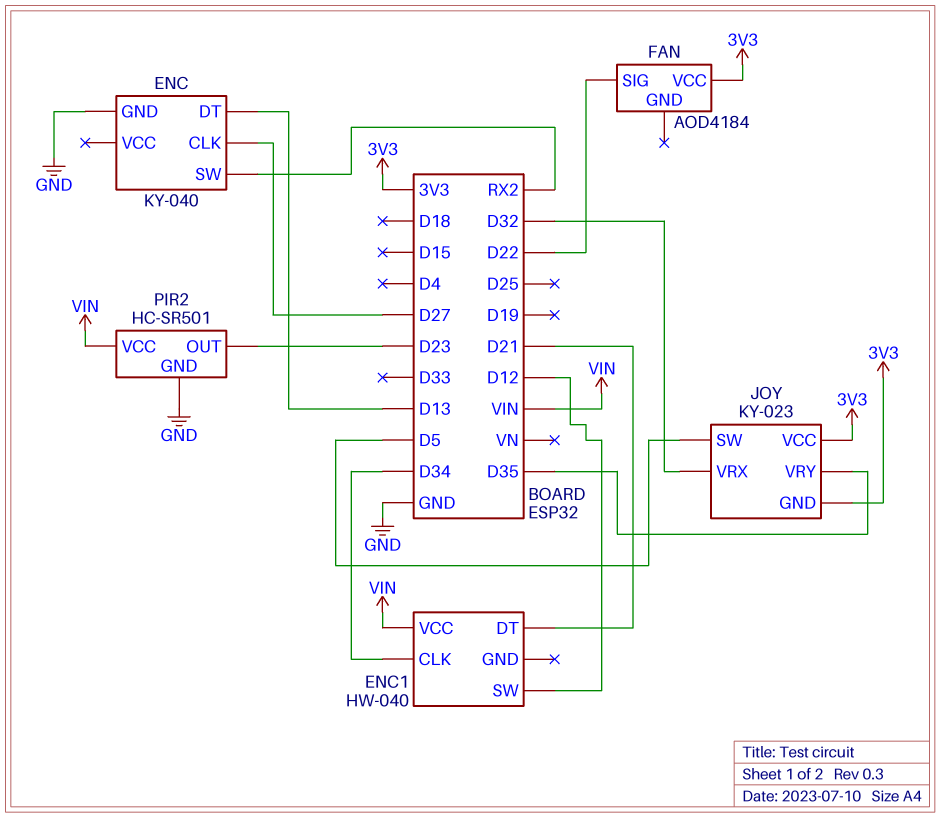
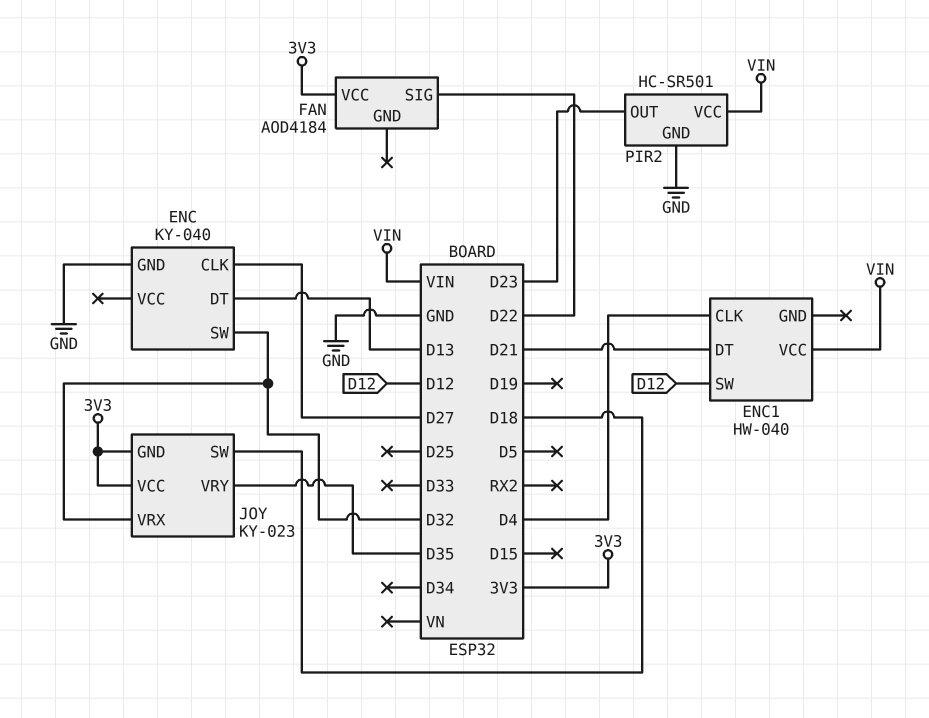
ENC pin SW: RX2 -> D32
ENC1 pin CLK: D34 -> D4
JOY pin SW: D5 -> D18

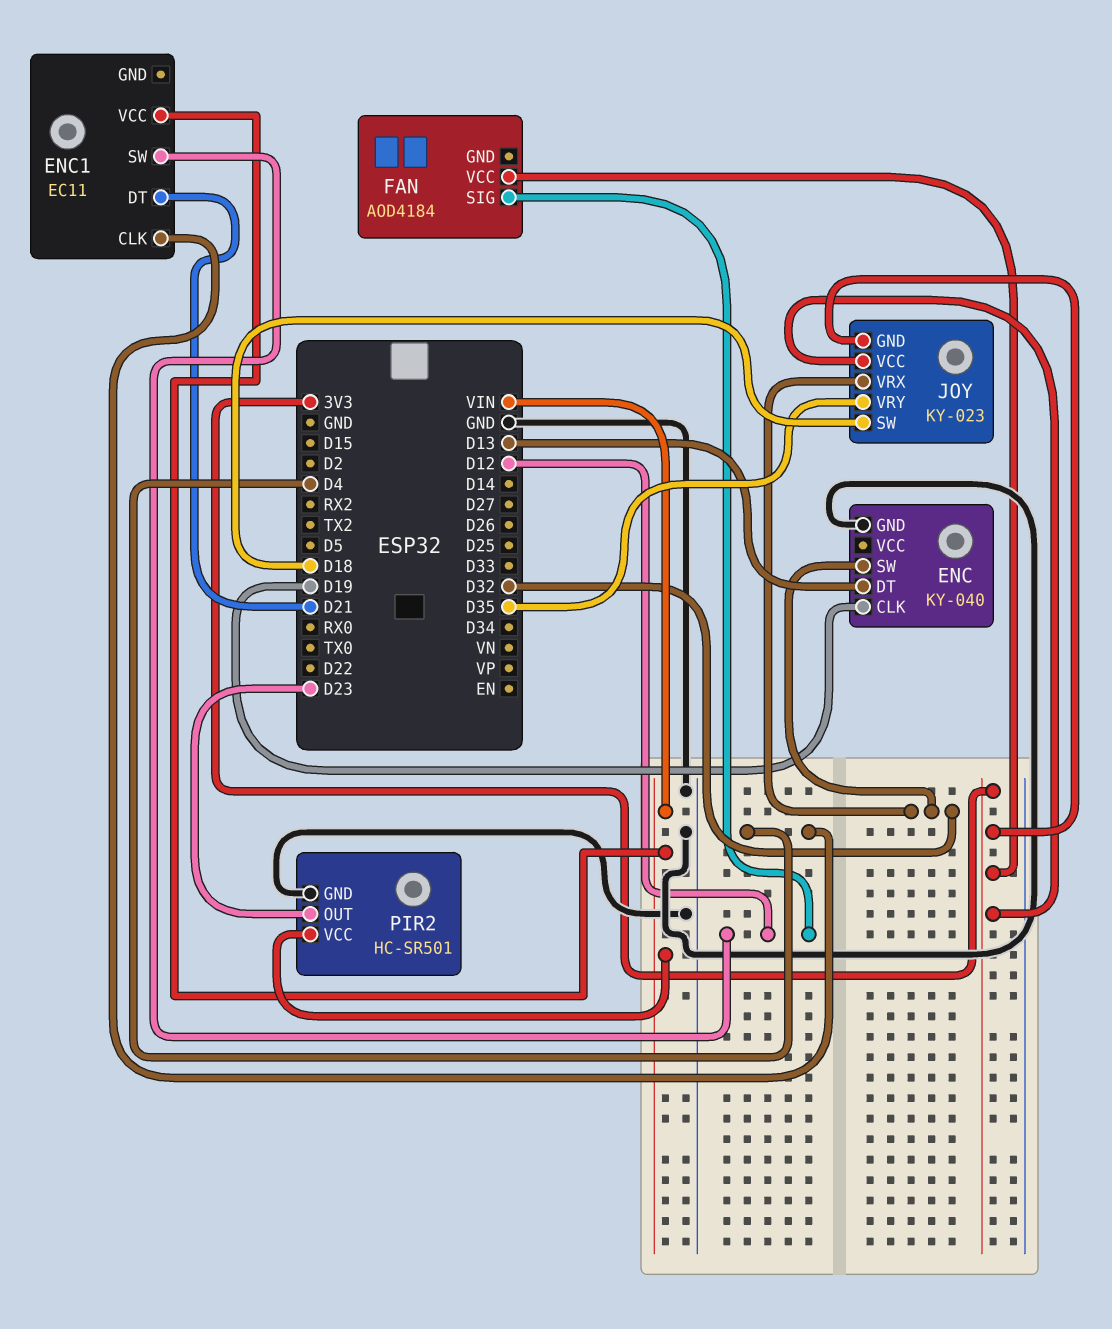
ENC pin CLK: D27 -> D19
ENC1: HW-040 -> EC11
FAN pin SIG: D22 -> D12

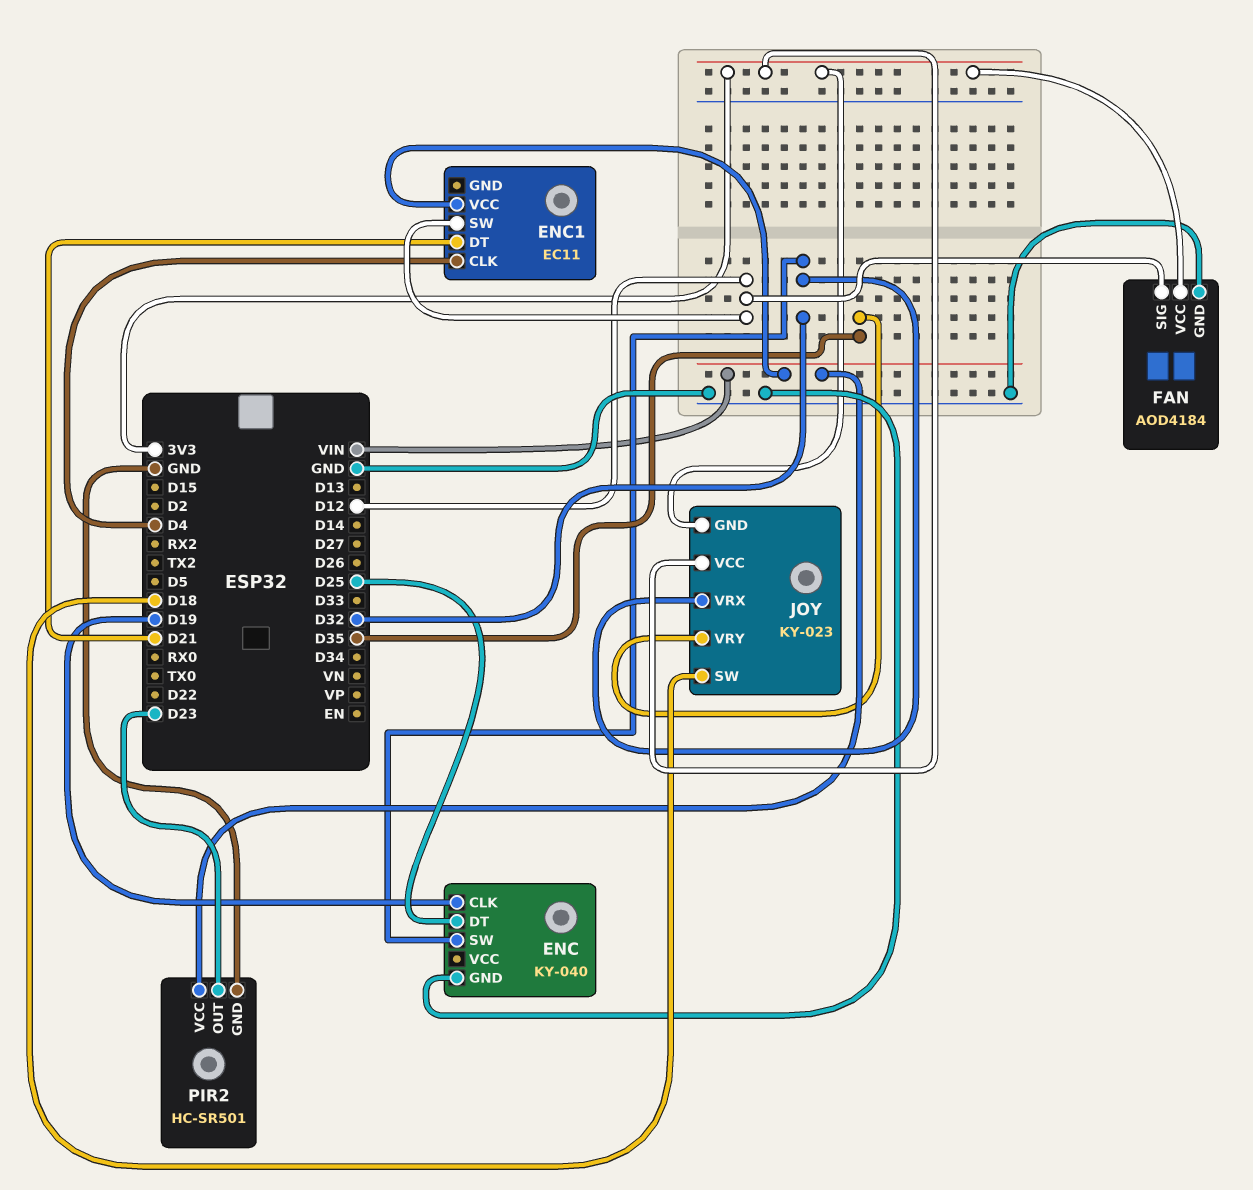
ENC pin DT: D13 -> D25
FAN pin GND: none -> GND

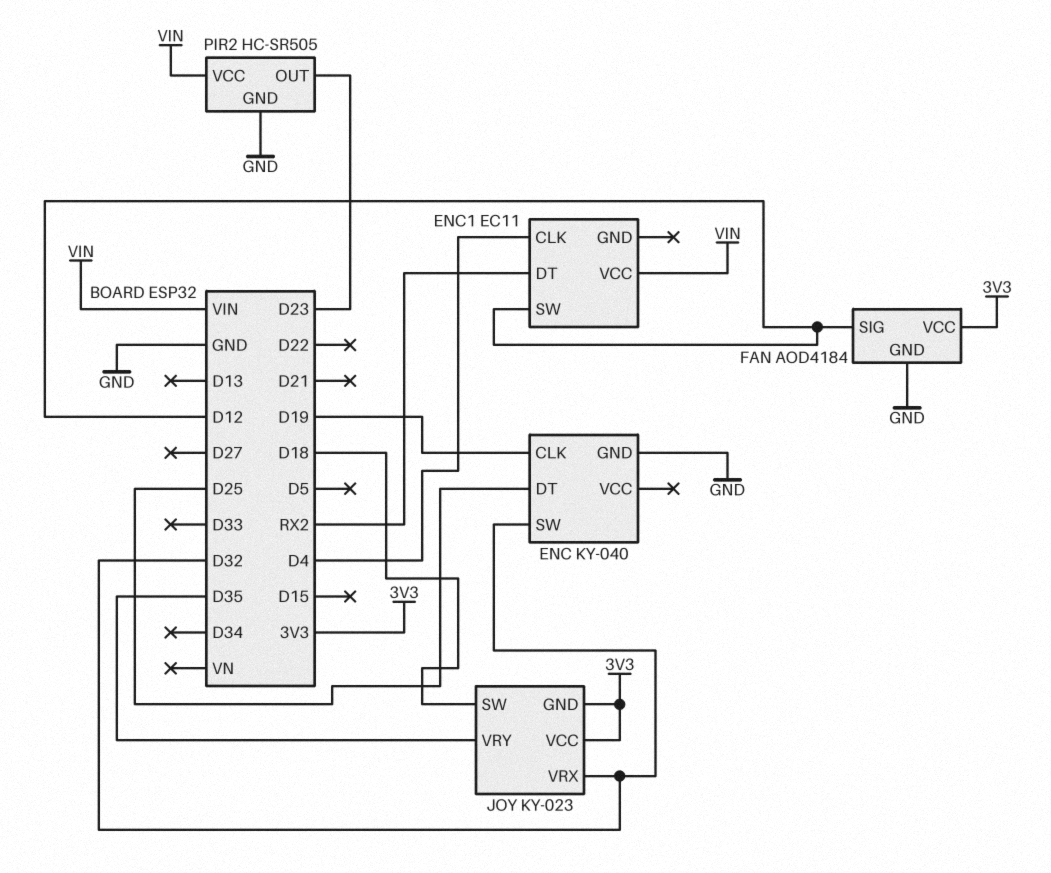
ENC1 pin DT: D21 -> RX2
PIR2: HC-SR501 -> HC-SR505

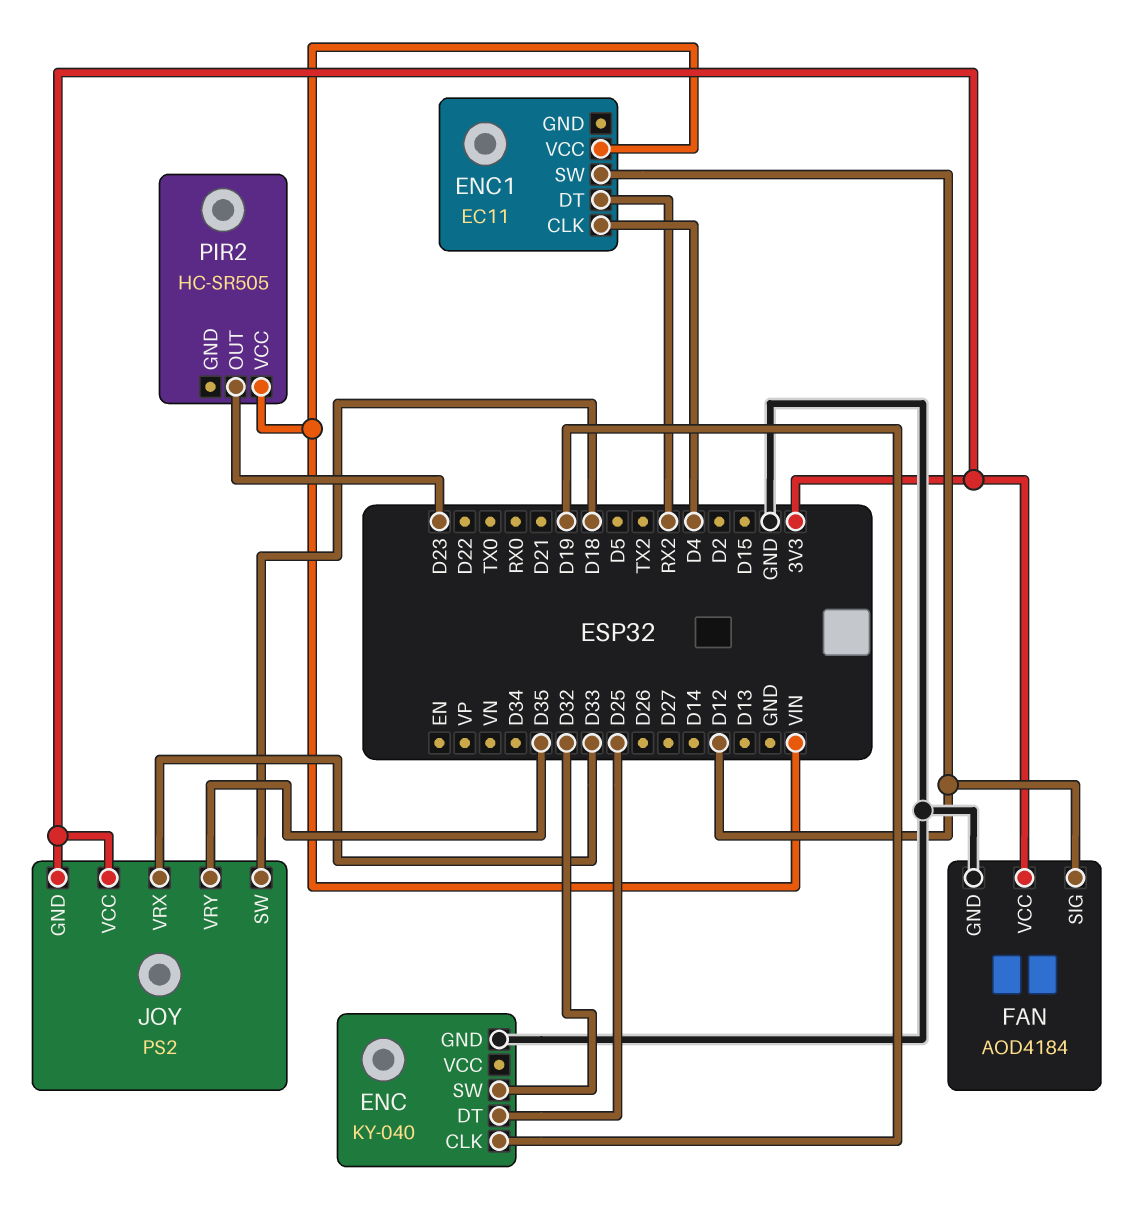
JOY: KY-023 -> PS2
JOY pin VRX: D32 -> D33
PIR2 pin GND: GND -> none

